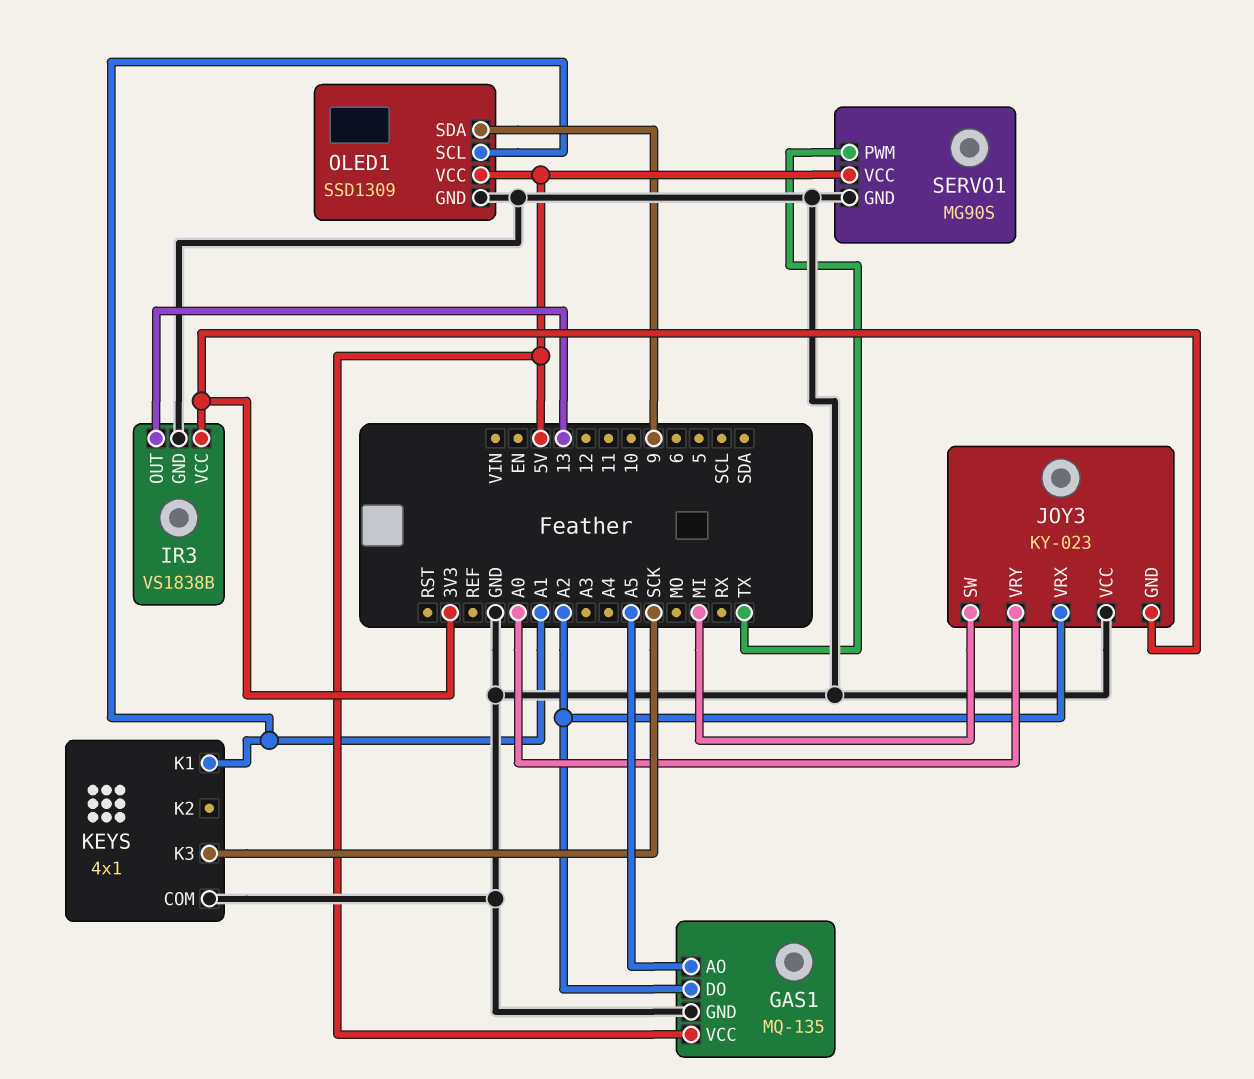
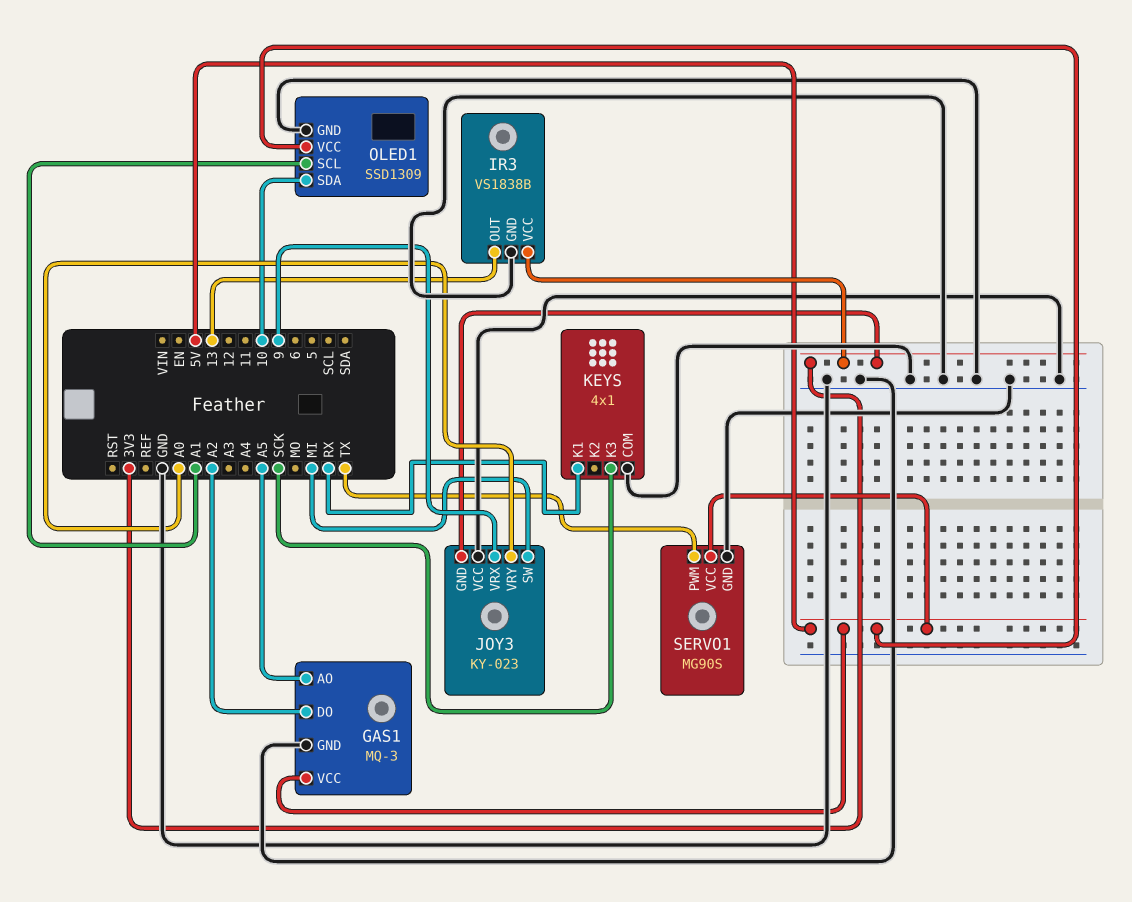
GAS1: MQ-135 -> MQ-3
JOY3 pin VRX: A2 -> 9
KEYS pin K1: A1 -> RX
OLED1 pin SDA: 9 -> 10

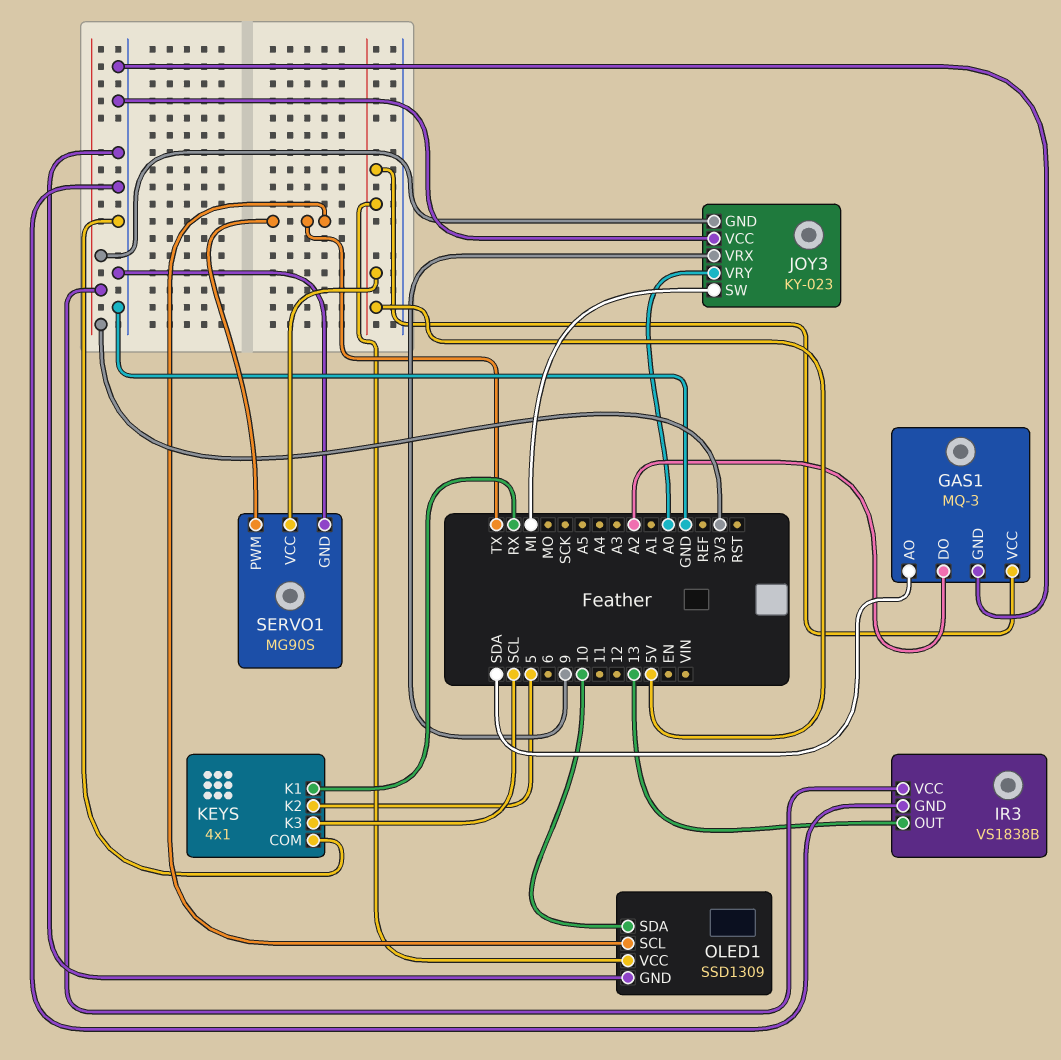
GAS1 pin AO: A5 -> SDA
KEYS pin K2: none -> 5
KEYS pin K3: SCK -> SCL
OLED1 pin SCL: A1 -> TX

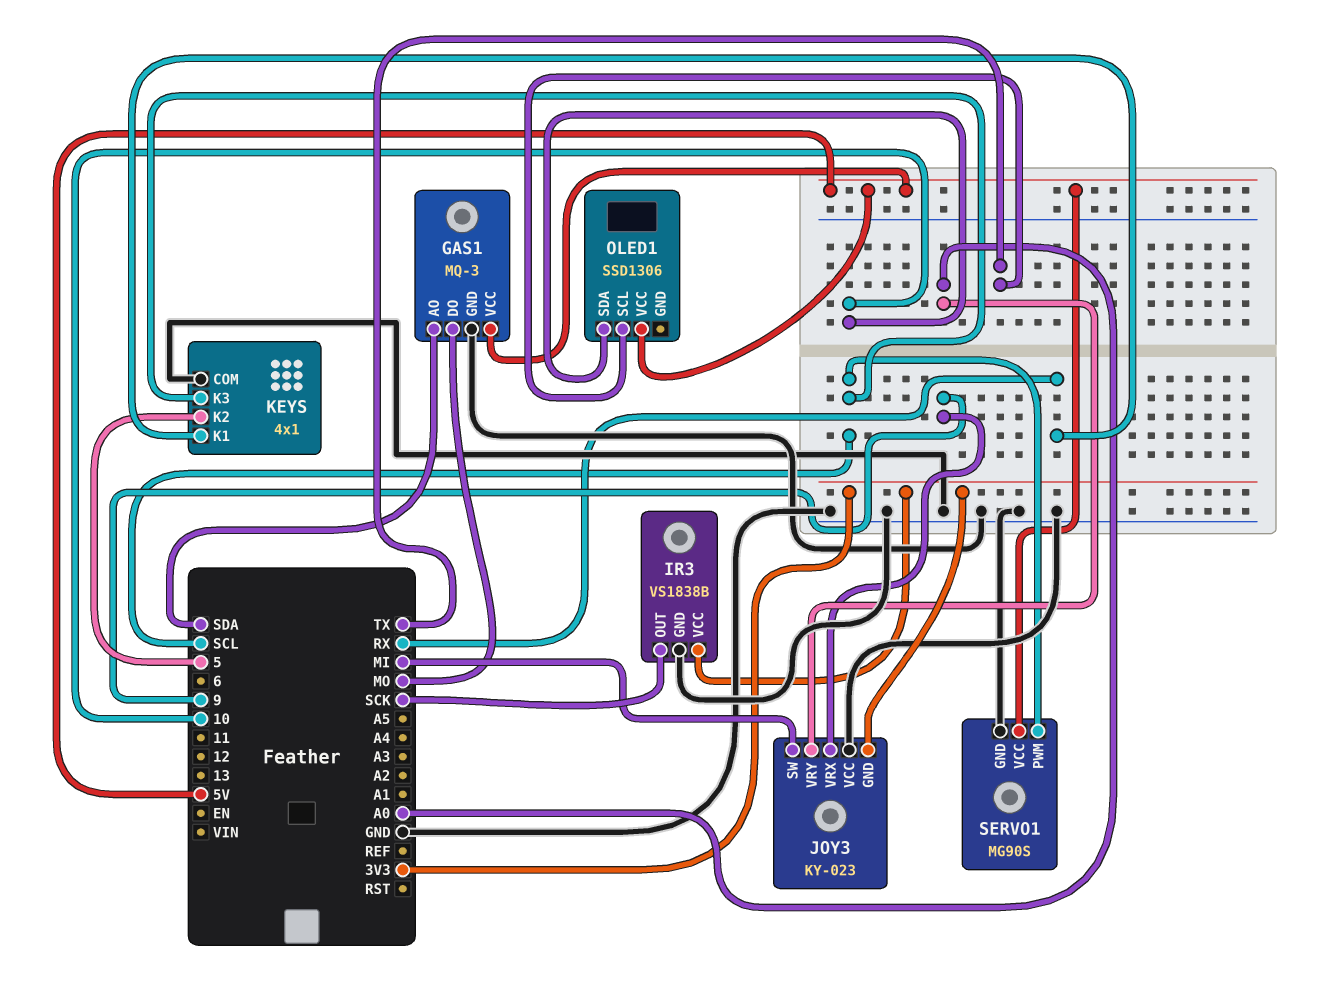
GAS1 pin DO: A2 -> MO
IR3 pin OUT: 13 -> SCK
OLED1: SSD1309 -> SSD1306
OLED1 pin GND: GND -> none
SERVO1 pin PWM: TX -> SCL

